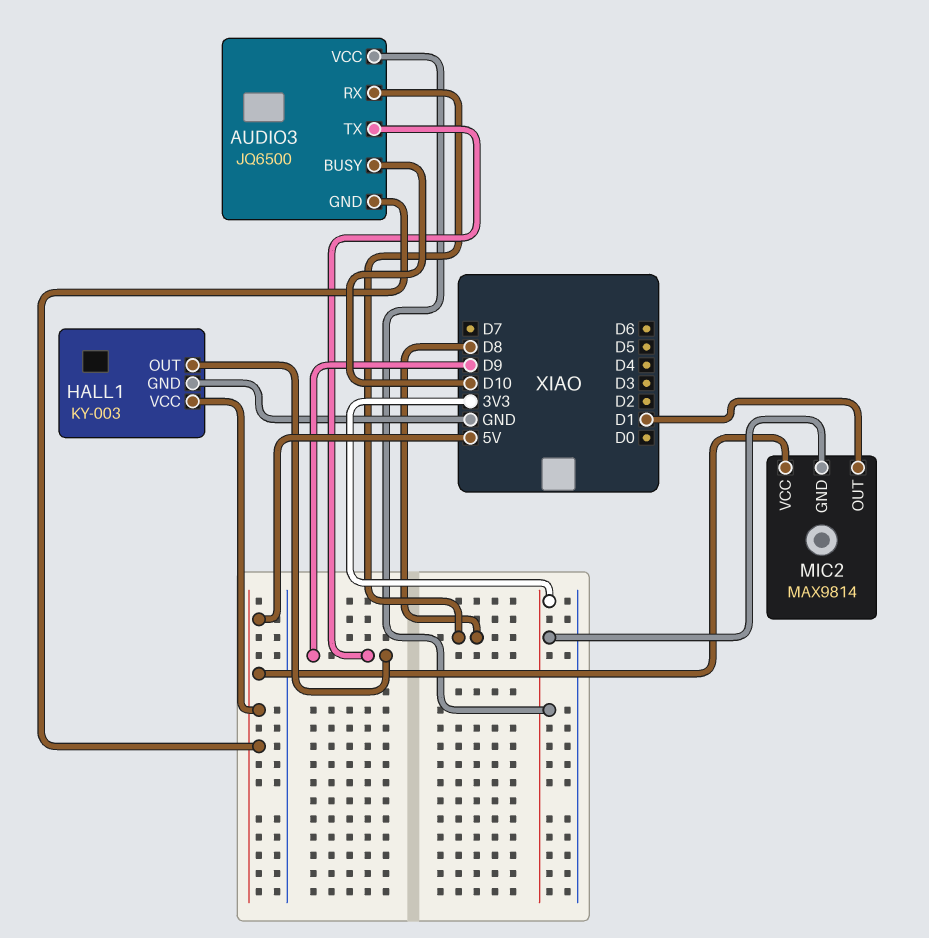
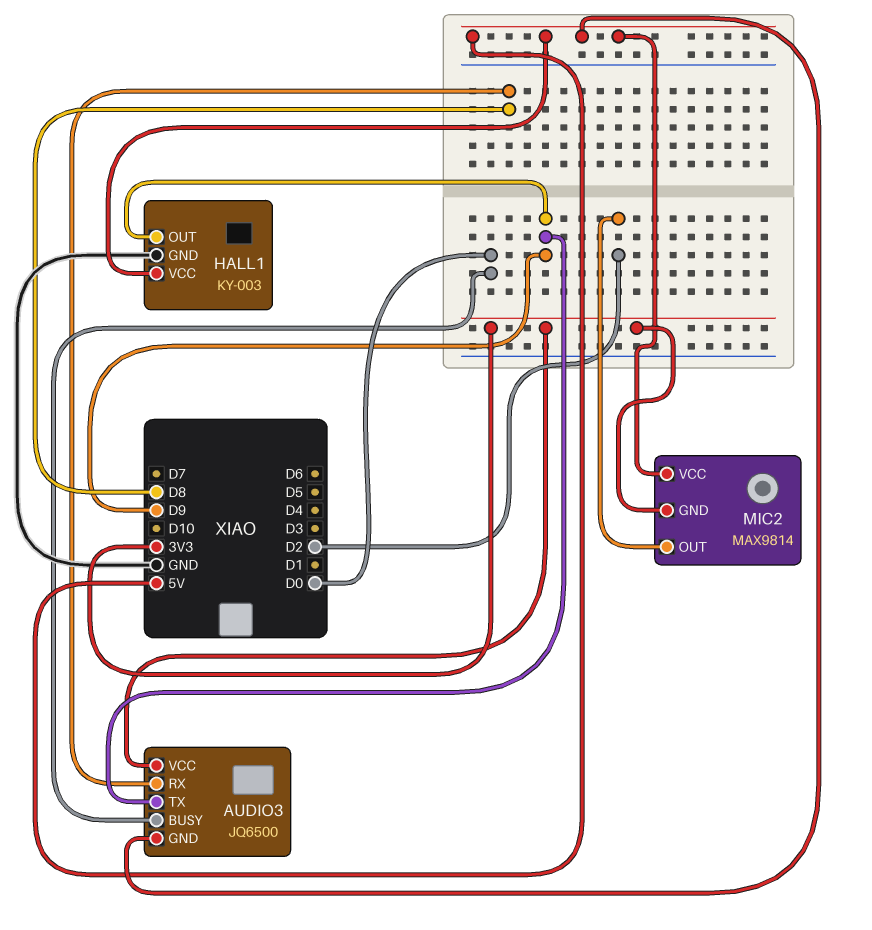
AUDIO3 pin BUSY: D10 -> D0
MIC2 pin OUT: D1 -> D2

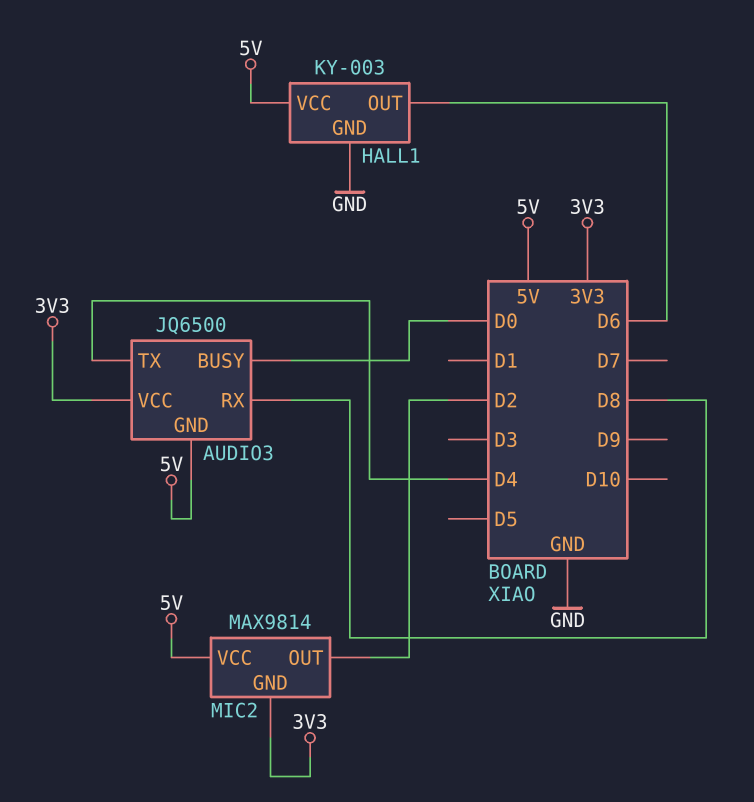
AUDIO3 pin TX: D9 -> D4
HALL1 pin OUT: D9 -> D6

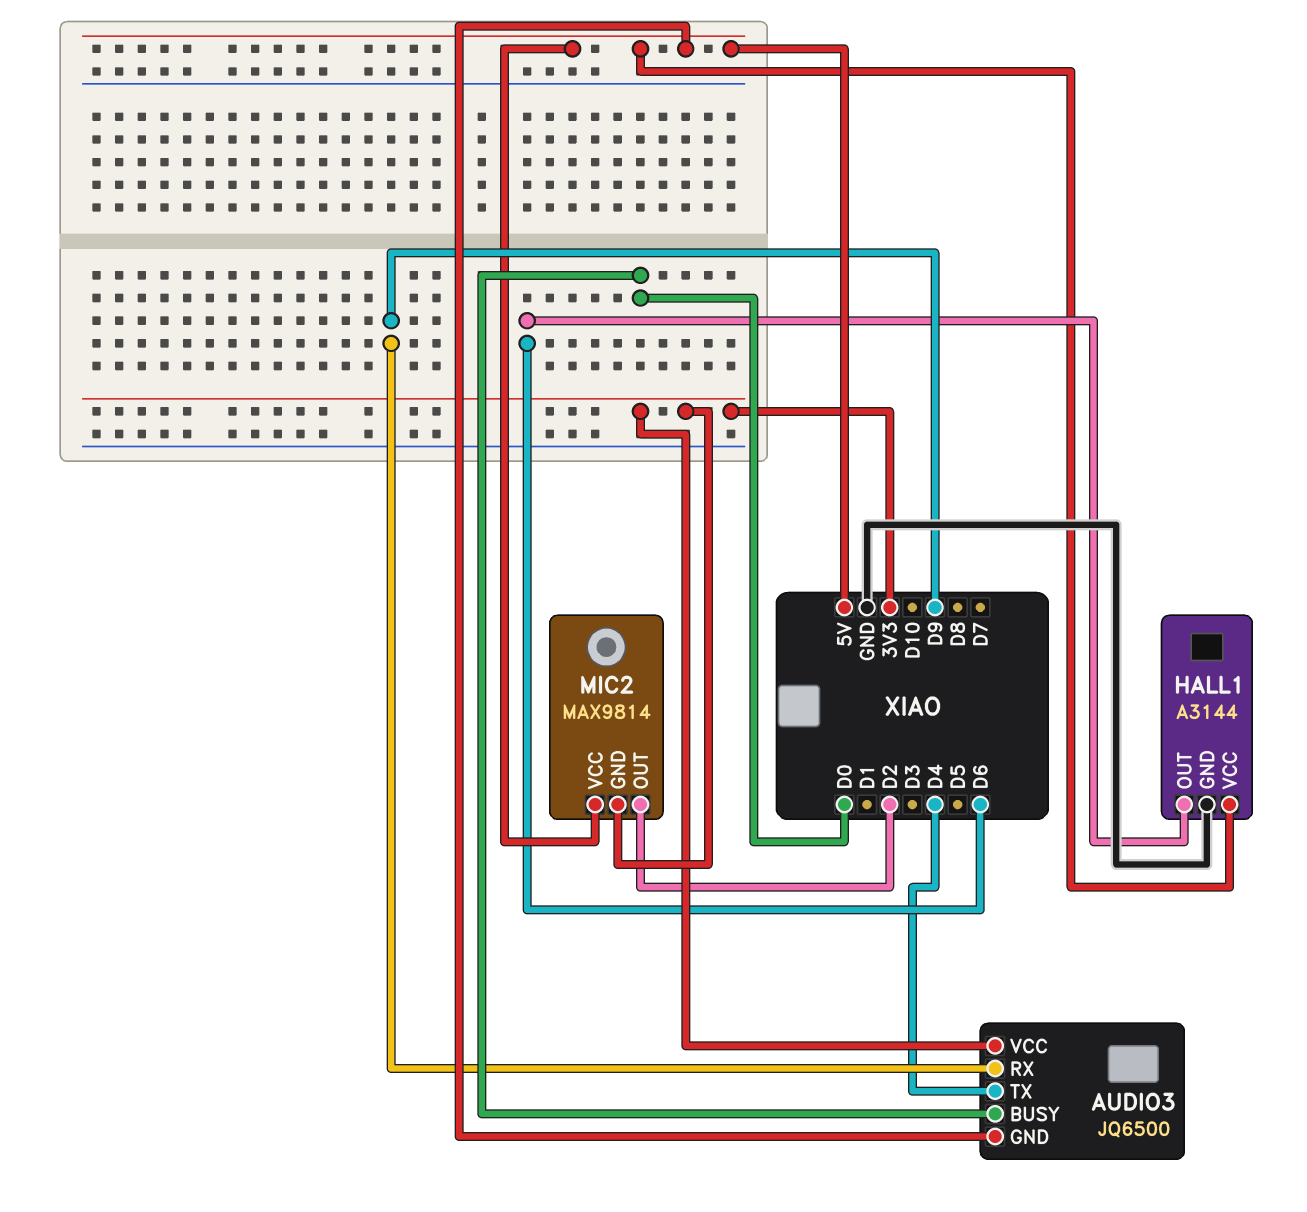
AUDIO3 pin RX: D8 -> D9
HALL1: KY-003 -> A3144

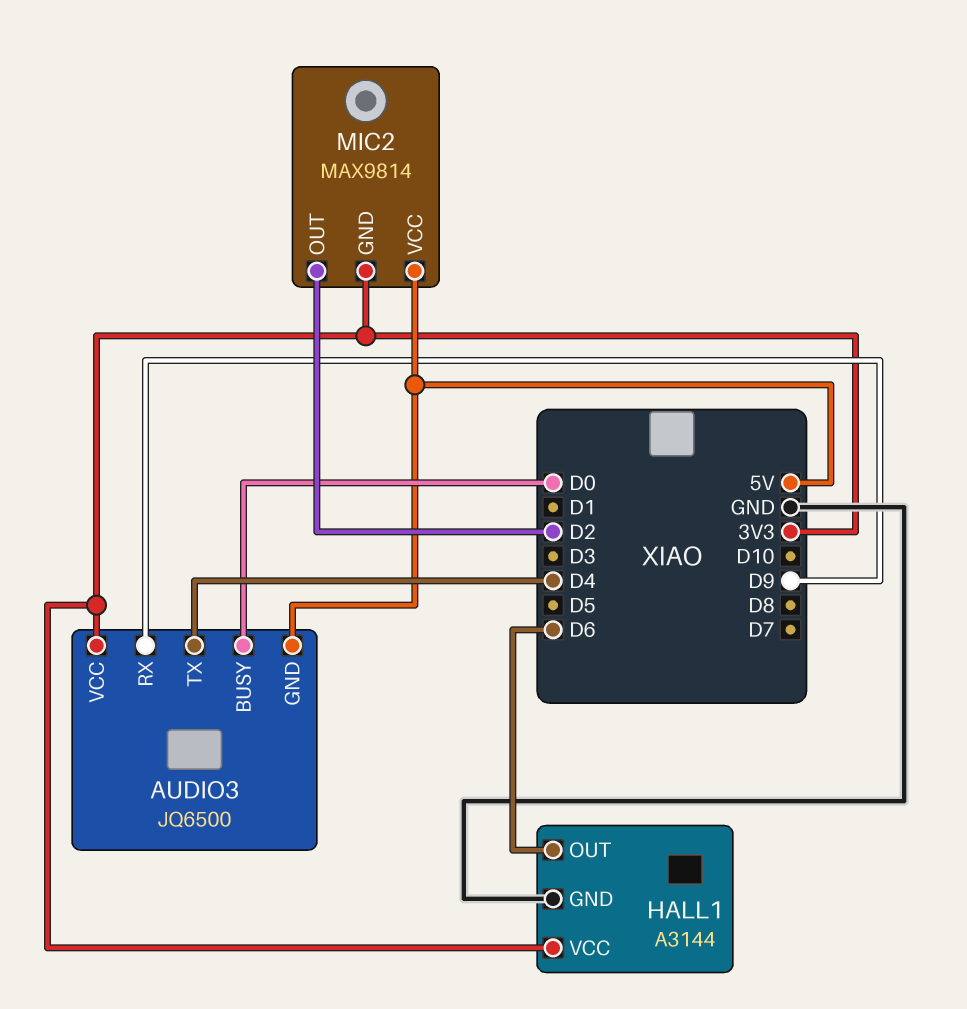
HALL1 pin VCC: 5V -> 3V3

